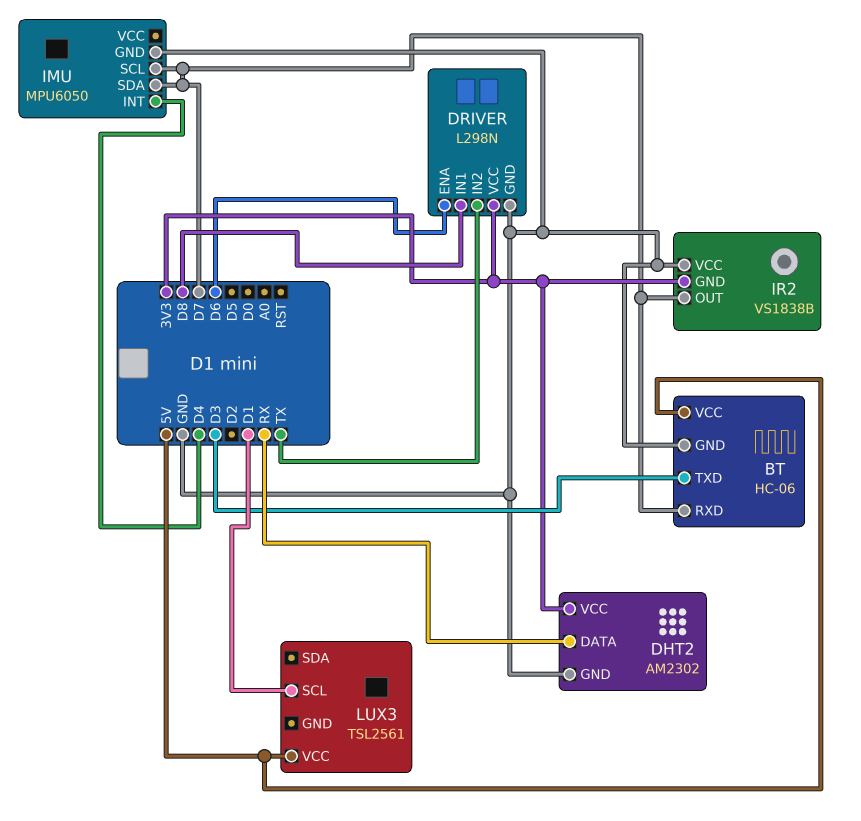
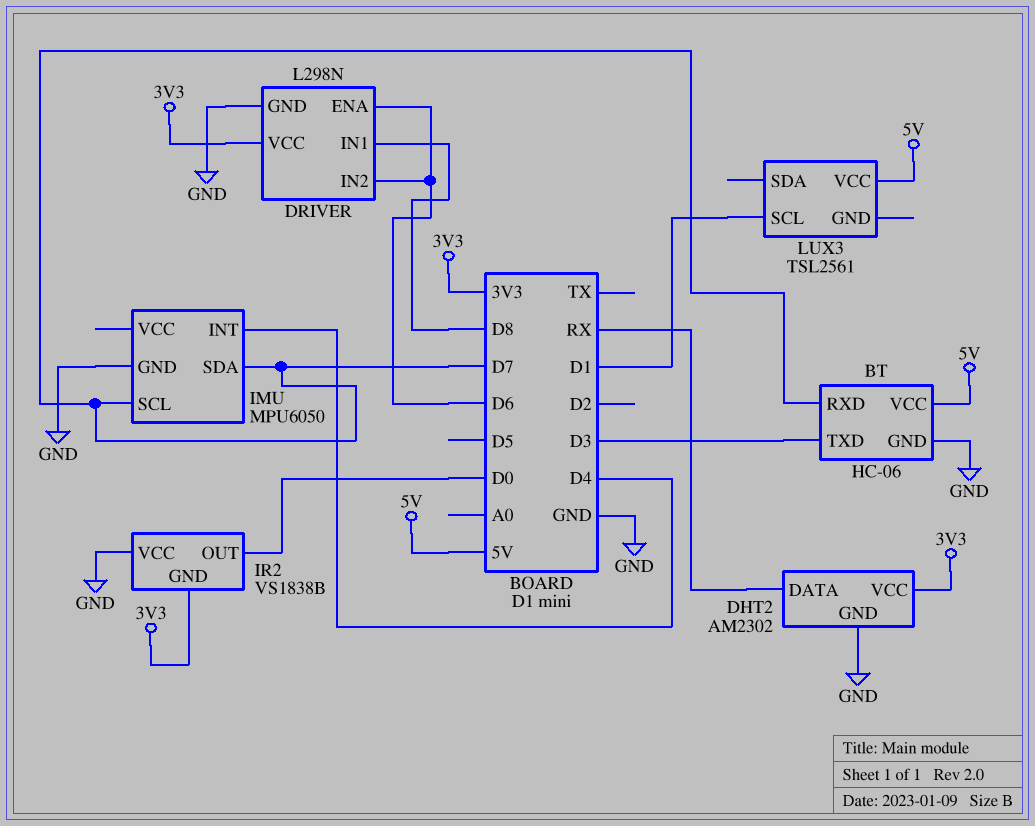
DRIVER pin IN2: TX -> D6
IR2 pin OUT: D7 -> D0

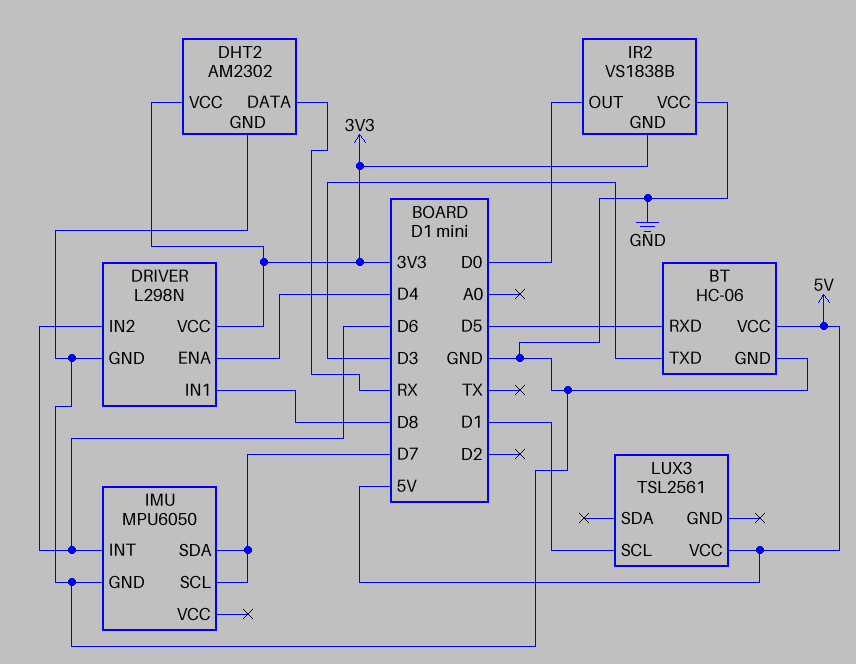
BT pin RXD: D7 -> D5
DRIVER pin ENA: D6 -> D4
IMU pin INT: D4 -> D6

